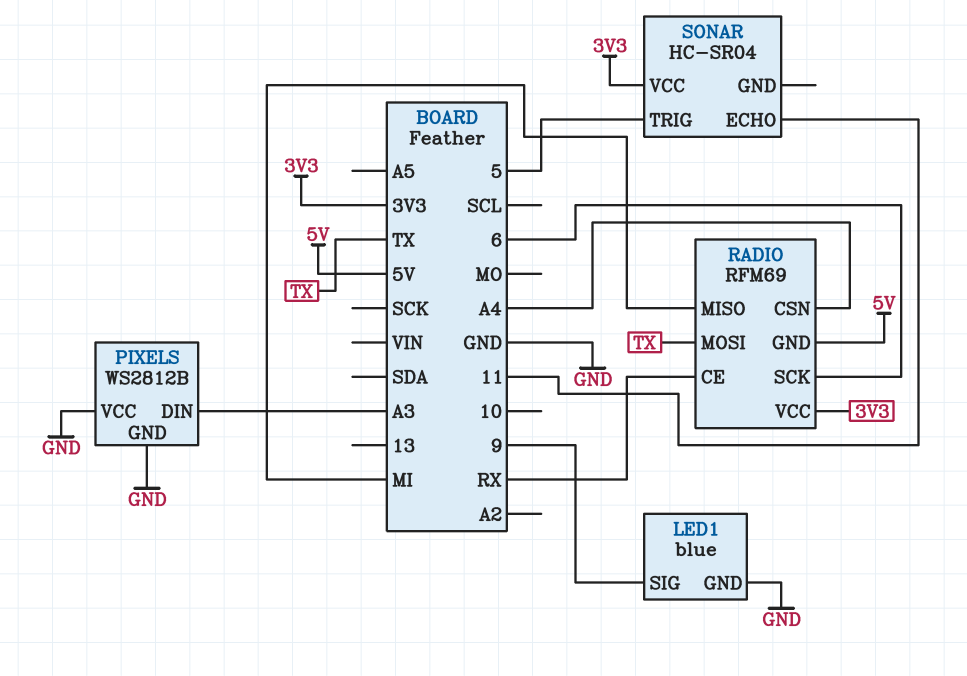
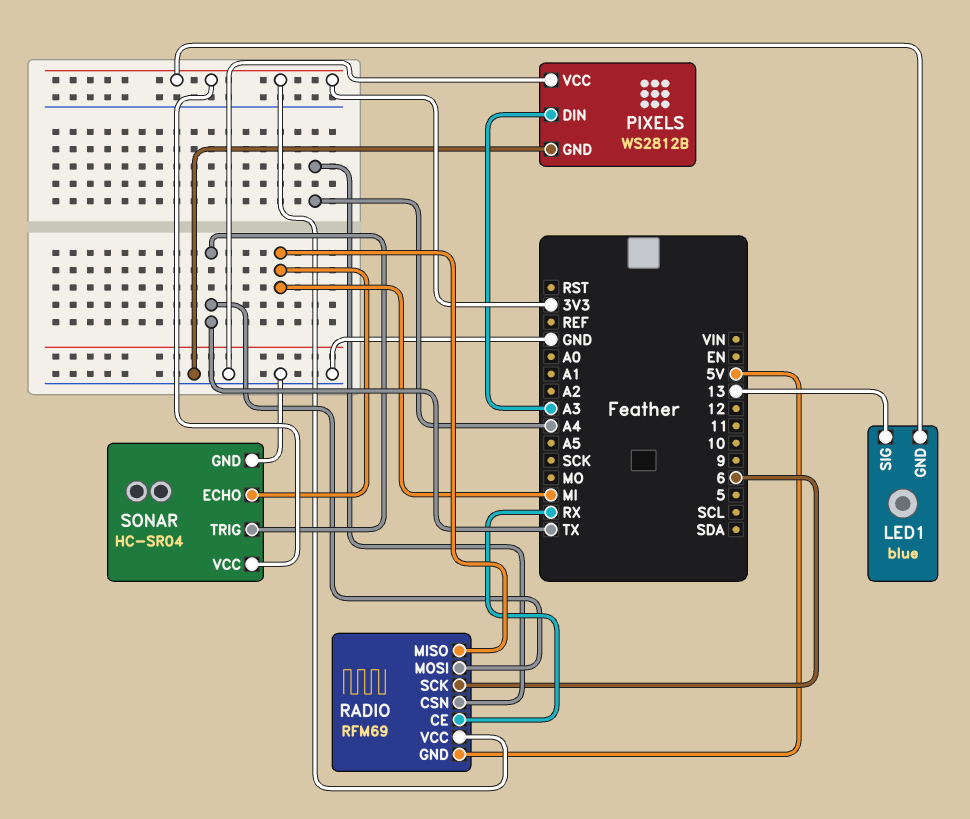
LED1 pin GND: GND -> 3V3
LED1 pin SIG: 9 -> 13
SONAR pin ECHO: 11 -> MI
SONAR pin GND: none -> GND
SONAR pin TRIG: 5 -> TX

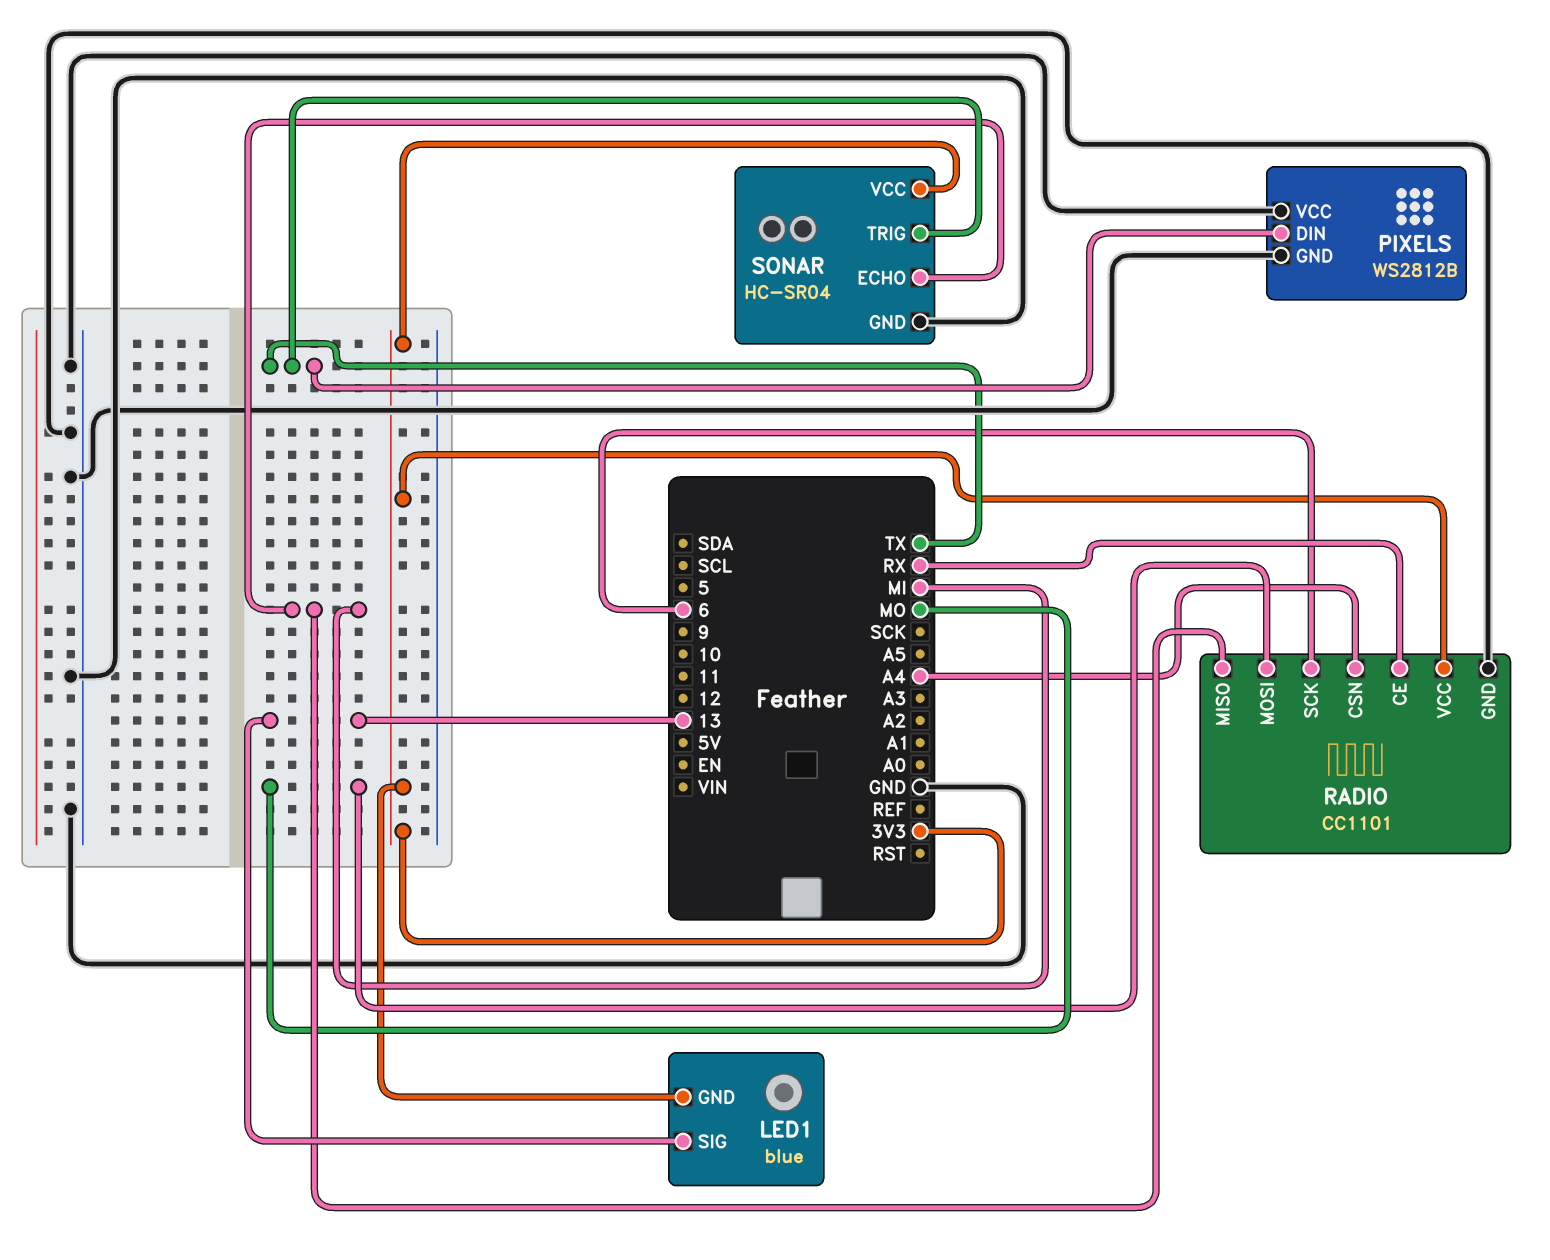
PIXELS pin DIN: A3 -> TX
RADIO: RFM69 -> CC1101
RADIO pin GND: 5V -> GND
RADIO pin MOSI: TX -> MO

